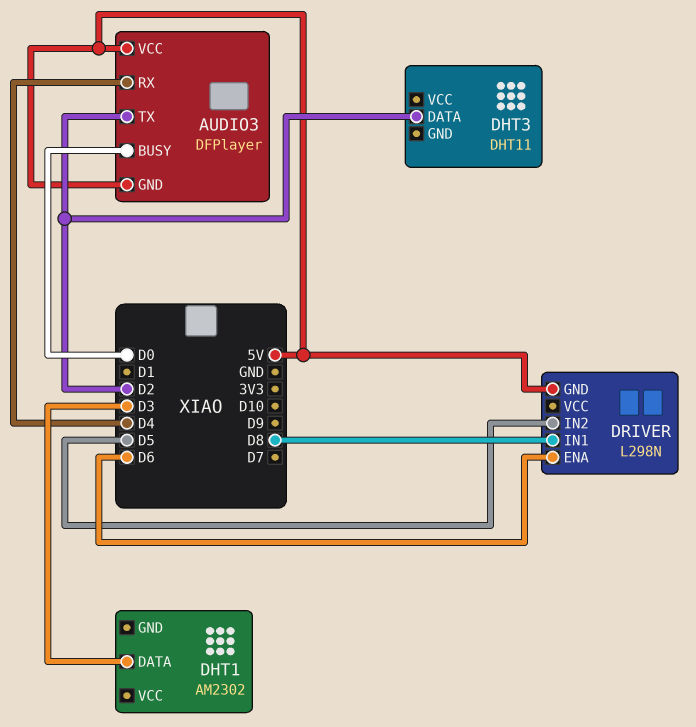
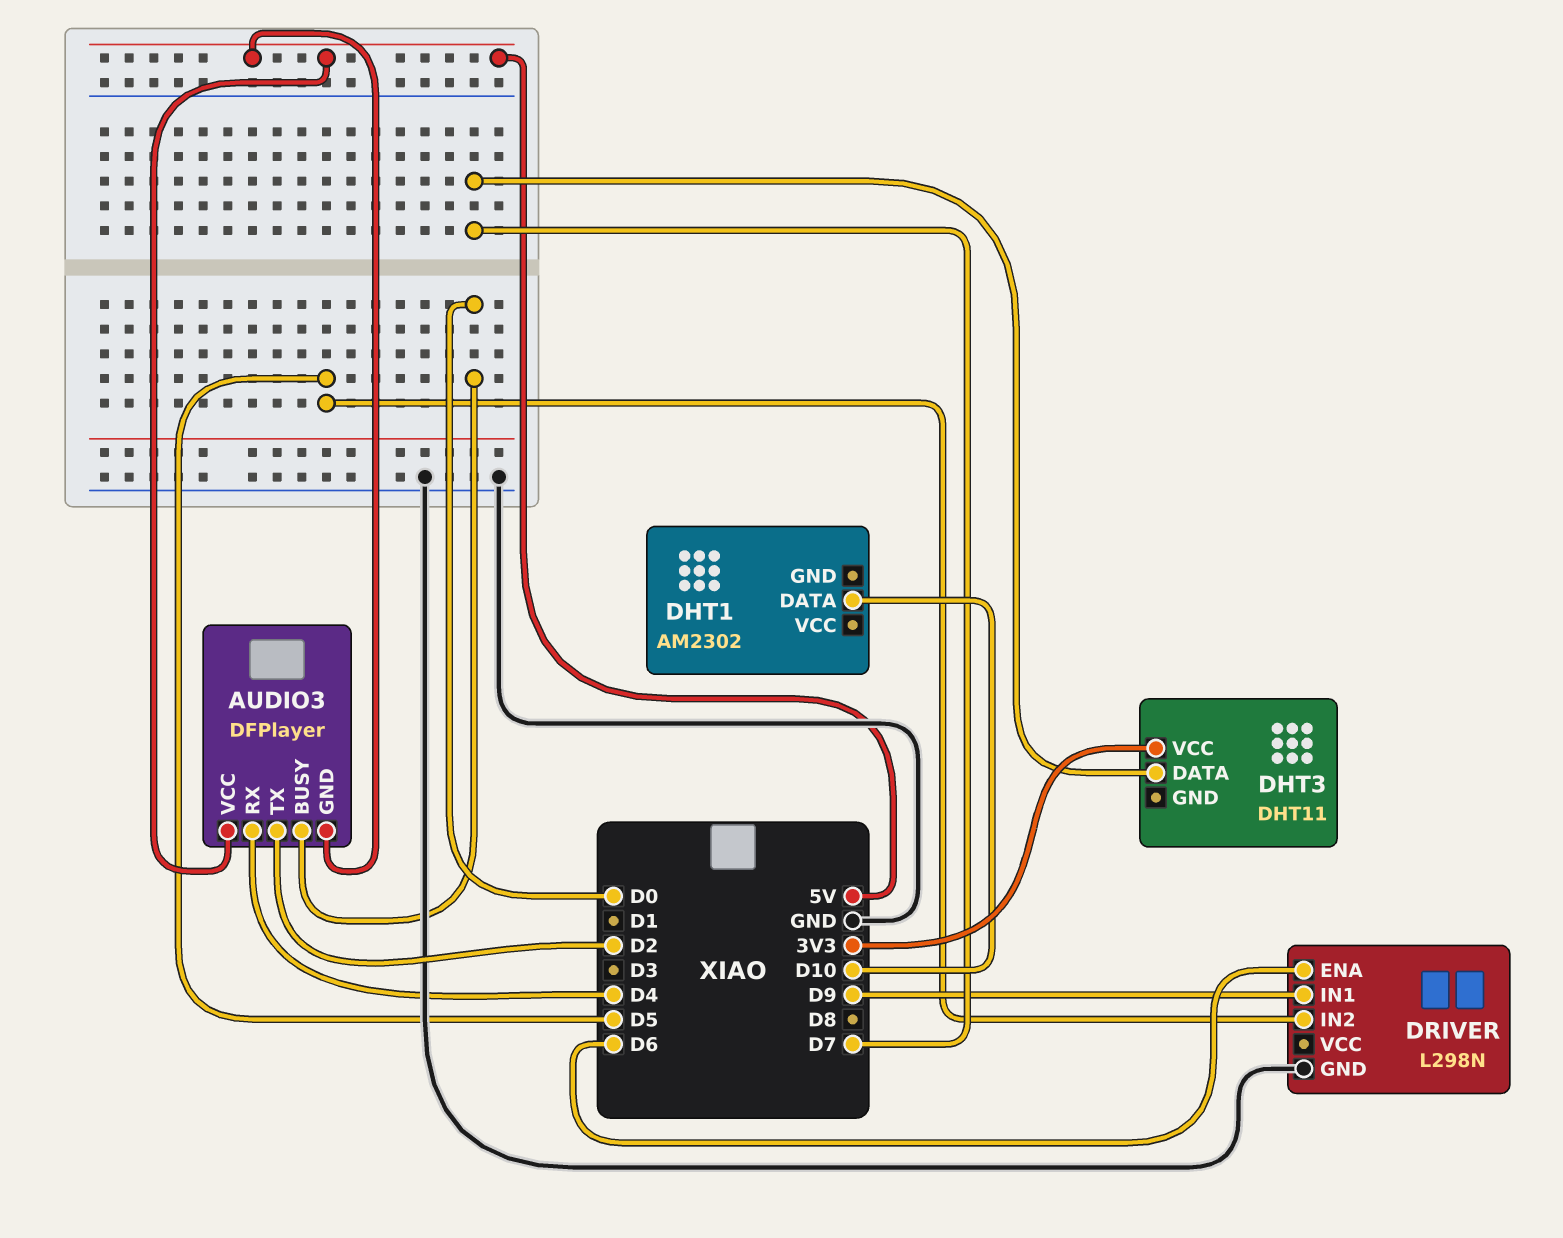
DHT1 pin DATA: D3 -> D10
DHT3 pin DATA: D2 -> D7
DHT3 pin VCC: none -> 3V3
DRIVER pin GND: 5V -> GND
DRIVER pin IN1: D8 -> D9

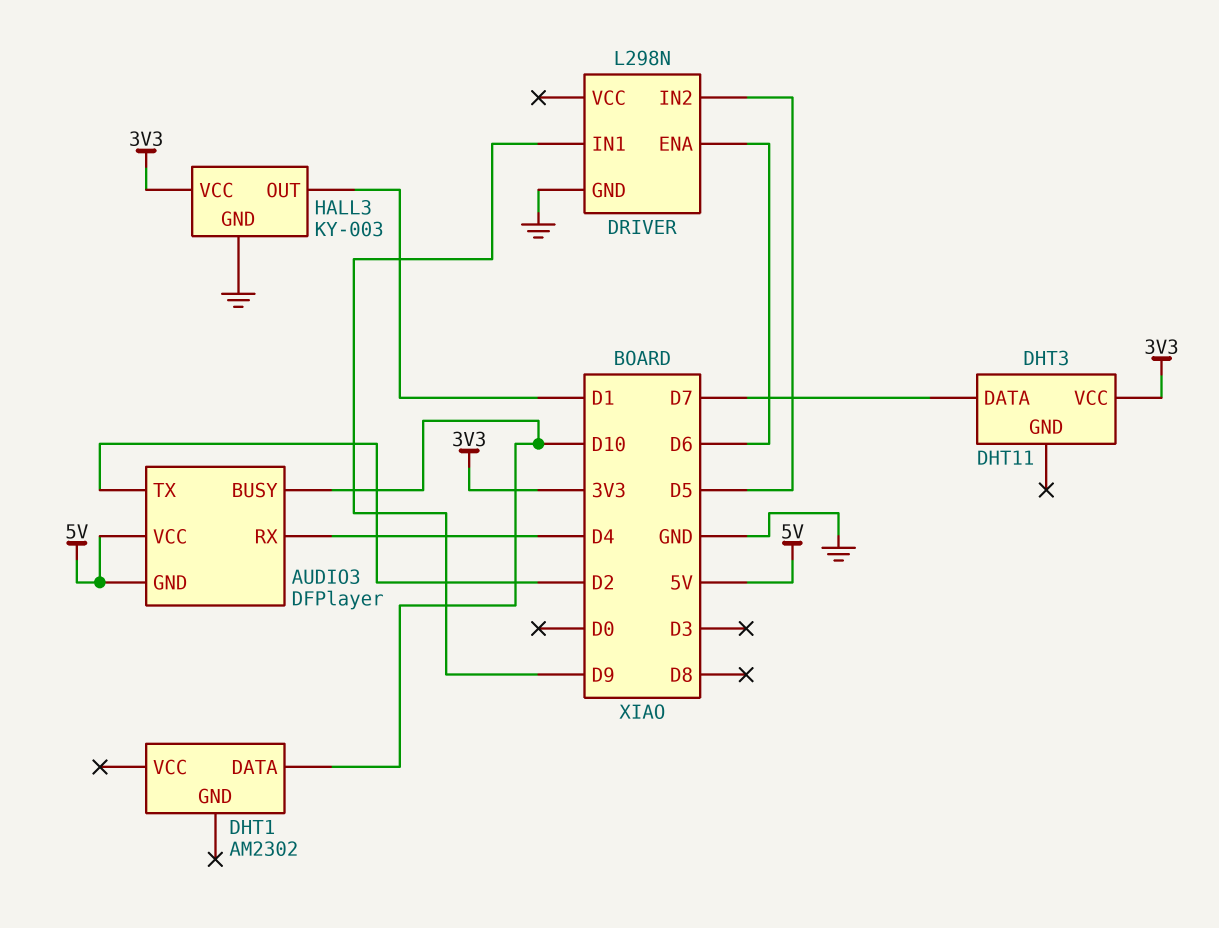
AUDIO3 pin BUSY: D0 -> D10
HALL3: none -> KY-003
HALL3 pin GND: none -> GND
HALL3 pin OUT: none -> D1
HALL3 pin VCC: none -> 3V3

